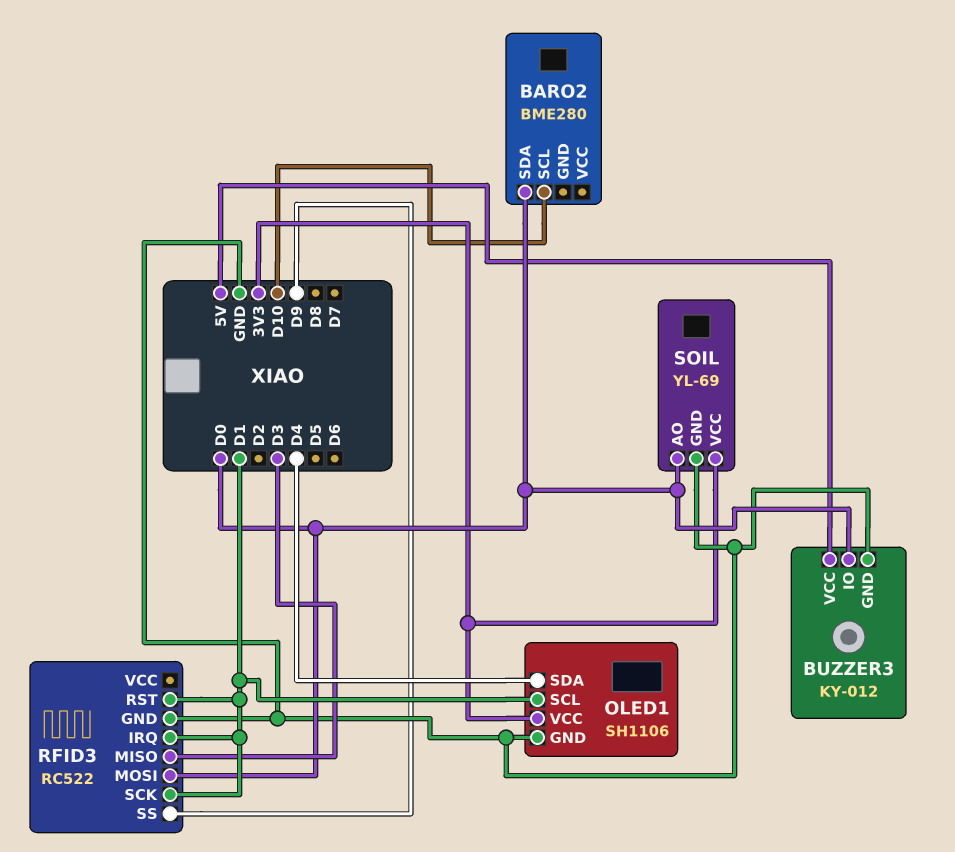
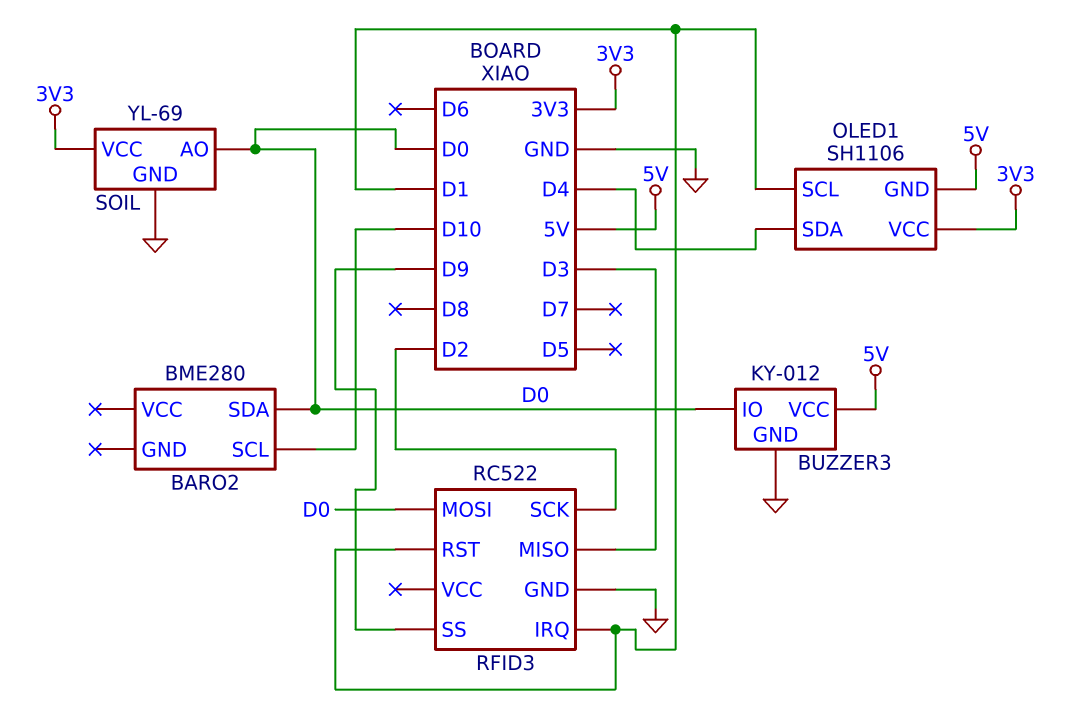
OLED1 pin GND: GND -> 5V
RFID3 pin SCK: D1 -> D2

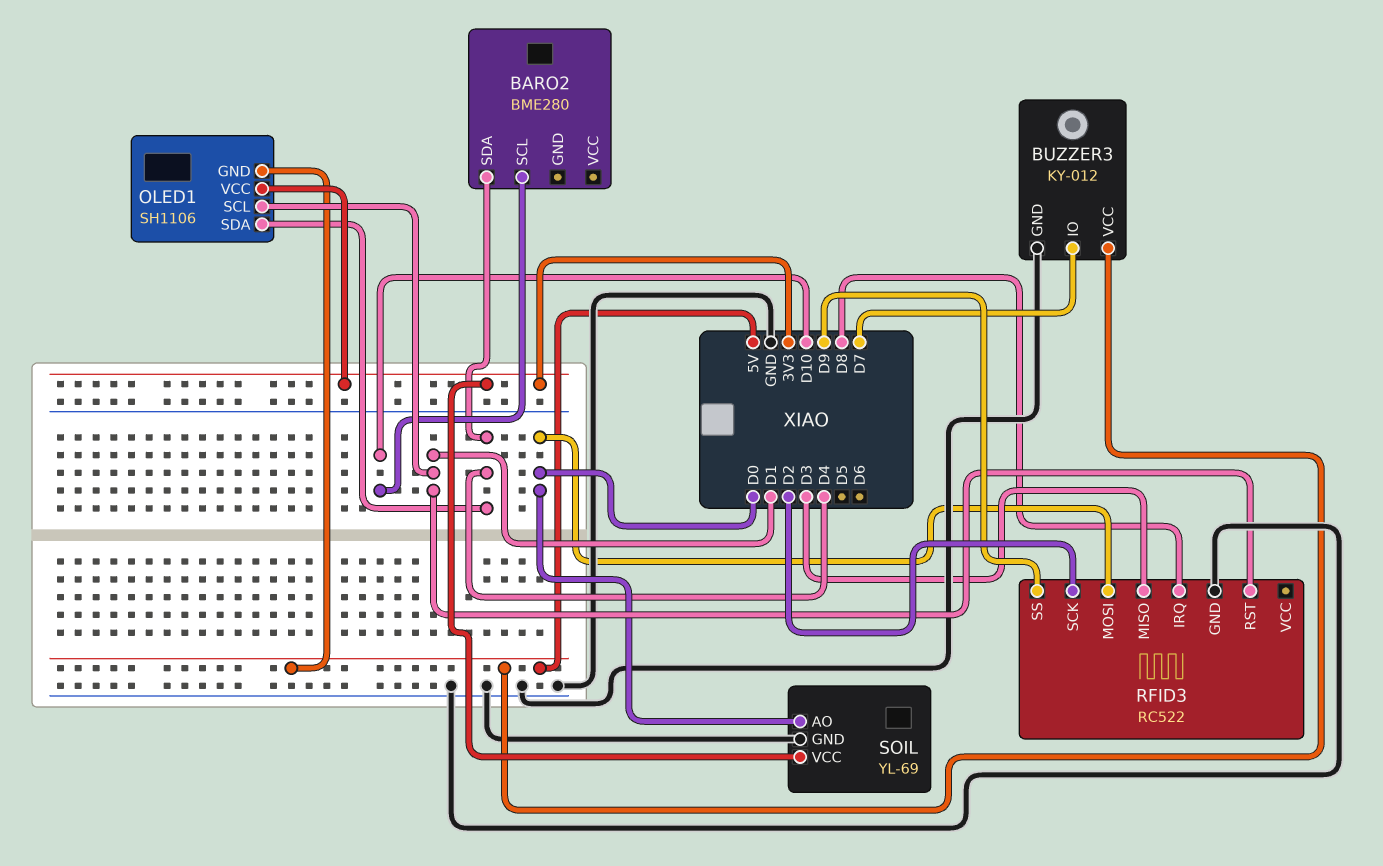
BARO2 pin SDA: D0 -> D4
BUZZER3 pin IO: D0 -> D7
RFID3 pin IRQ: D1 -> D8

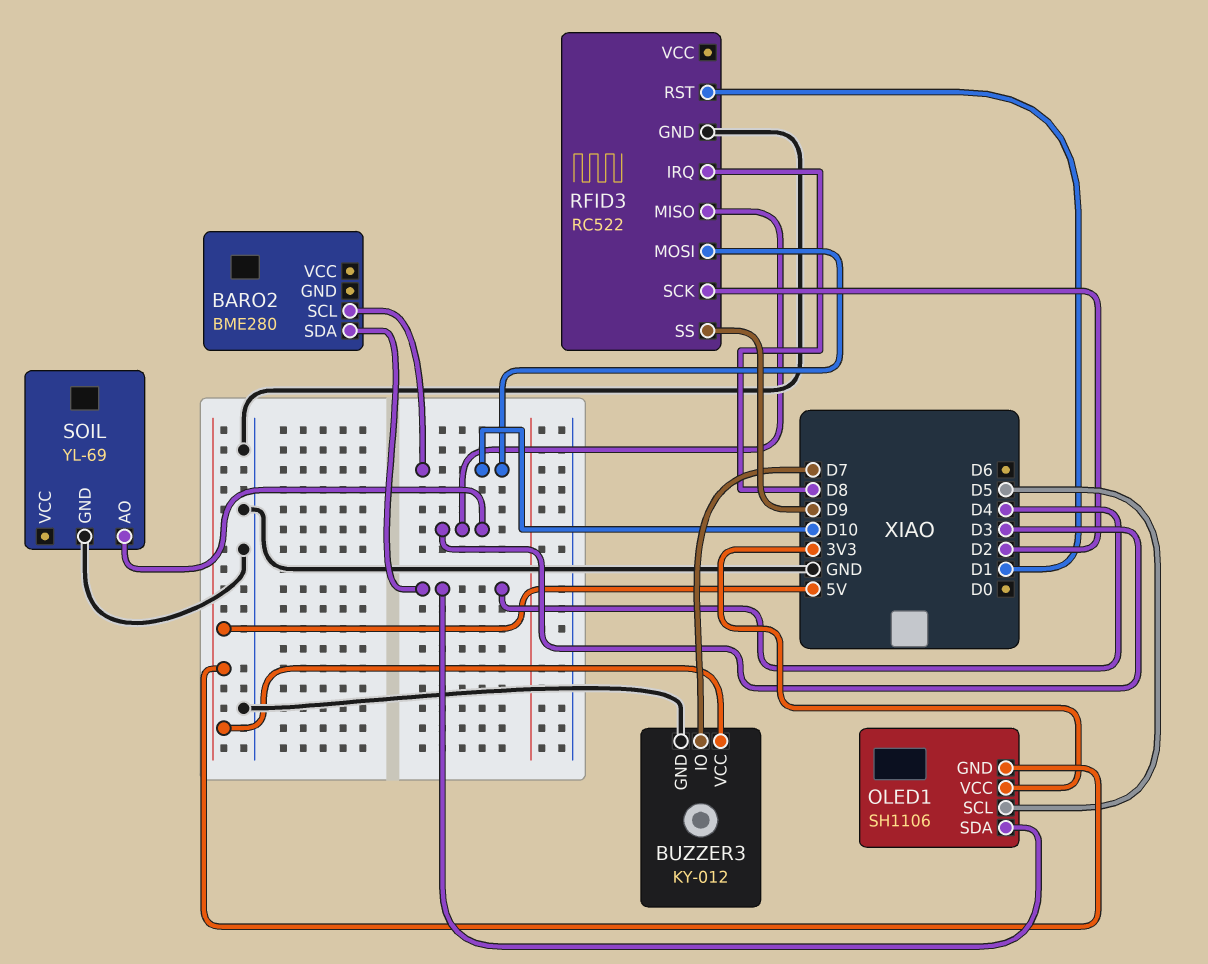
OLED1 pin SCL: D1 -> D5
RFID3 pin MOSI: D0 -> D10
SOIL pin AO: D0 -> D3
SOIL pin VCC: 3V3 -> none

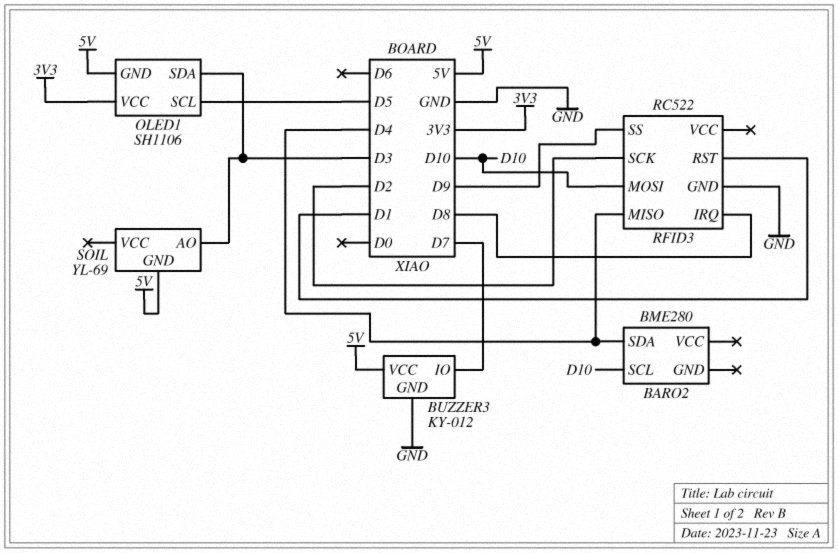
OLED1 pin SDA: D4 -> D3
RFID3 pin MISO: D3 -> D4
SOIL pin GND: GND -> 5V

